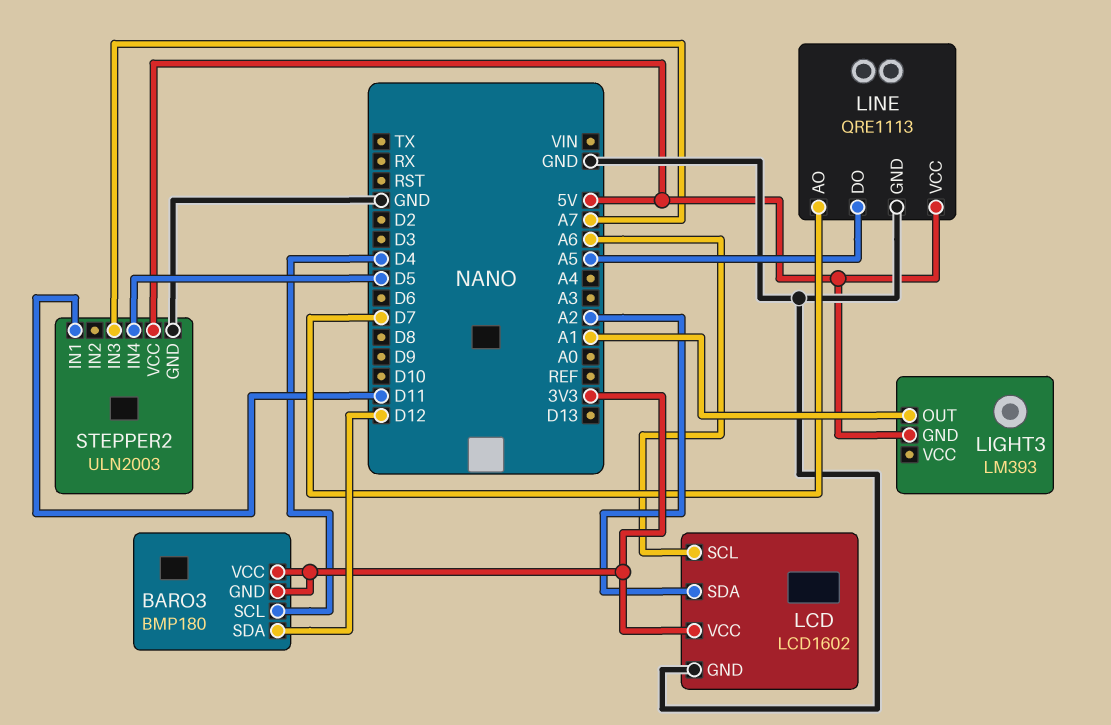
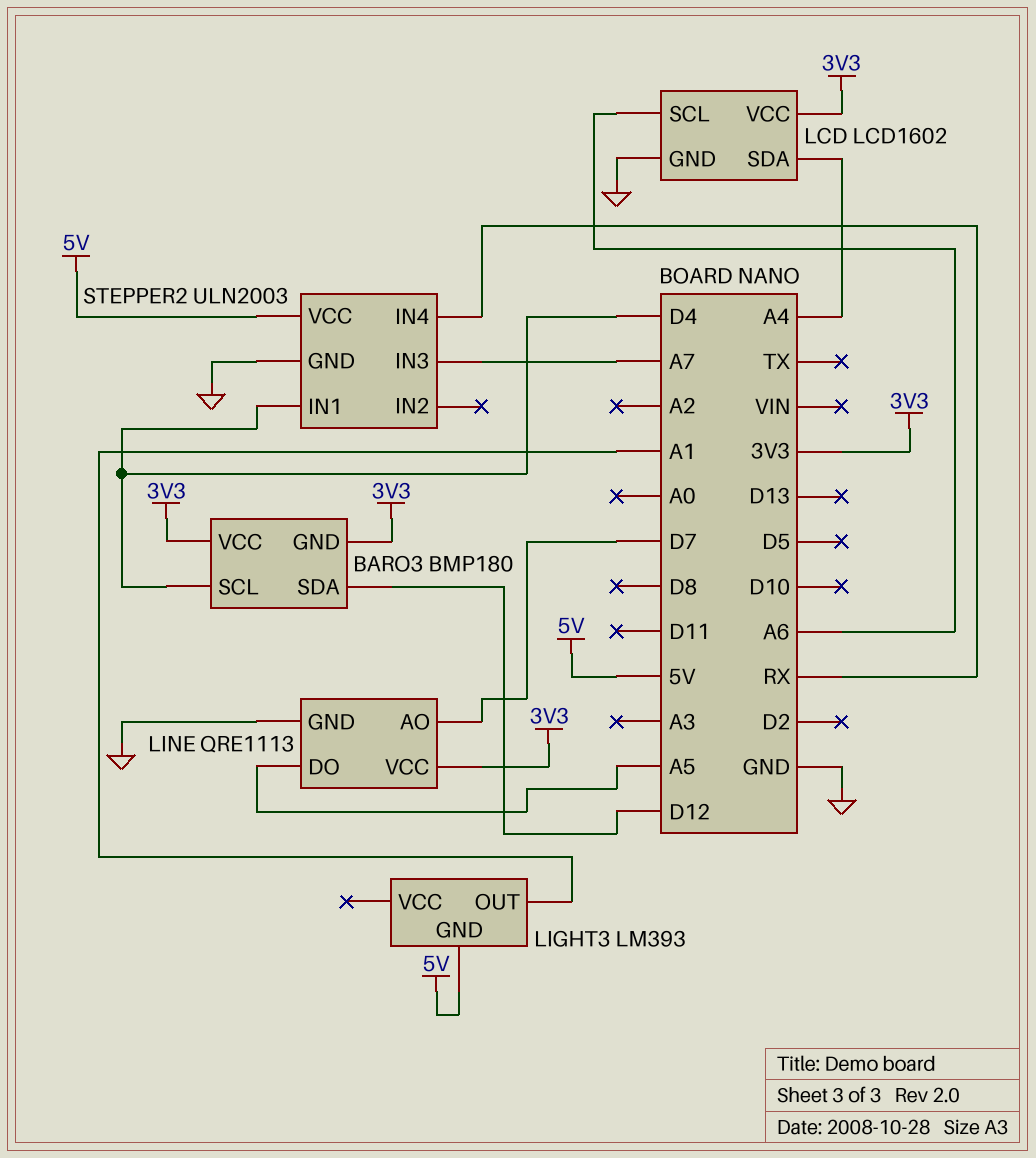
LCD pin SDA: A2 -> A4
LINE pin VCC: 5V -> 3V3
STEPPER2 pin IN1: D11 -> D4
STEPPER2 pin IN4: D5 -> RX

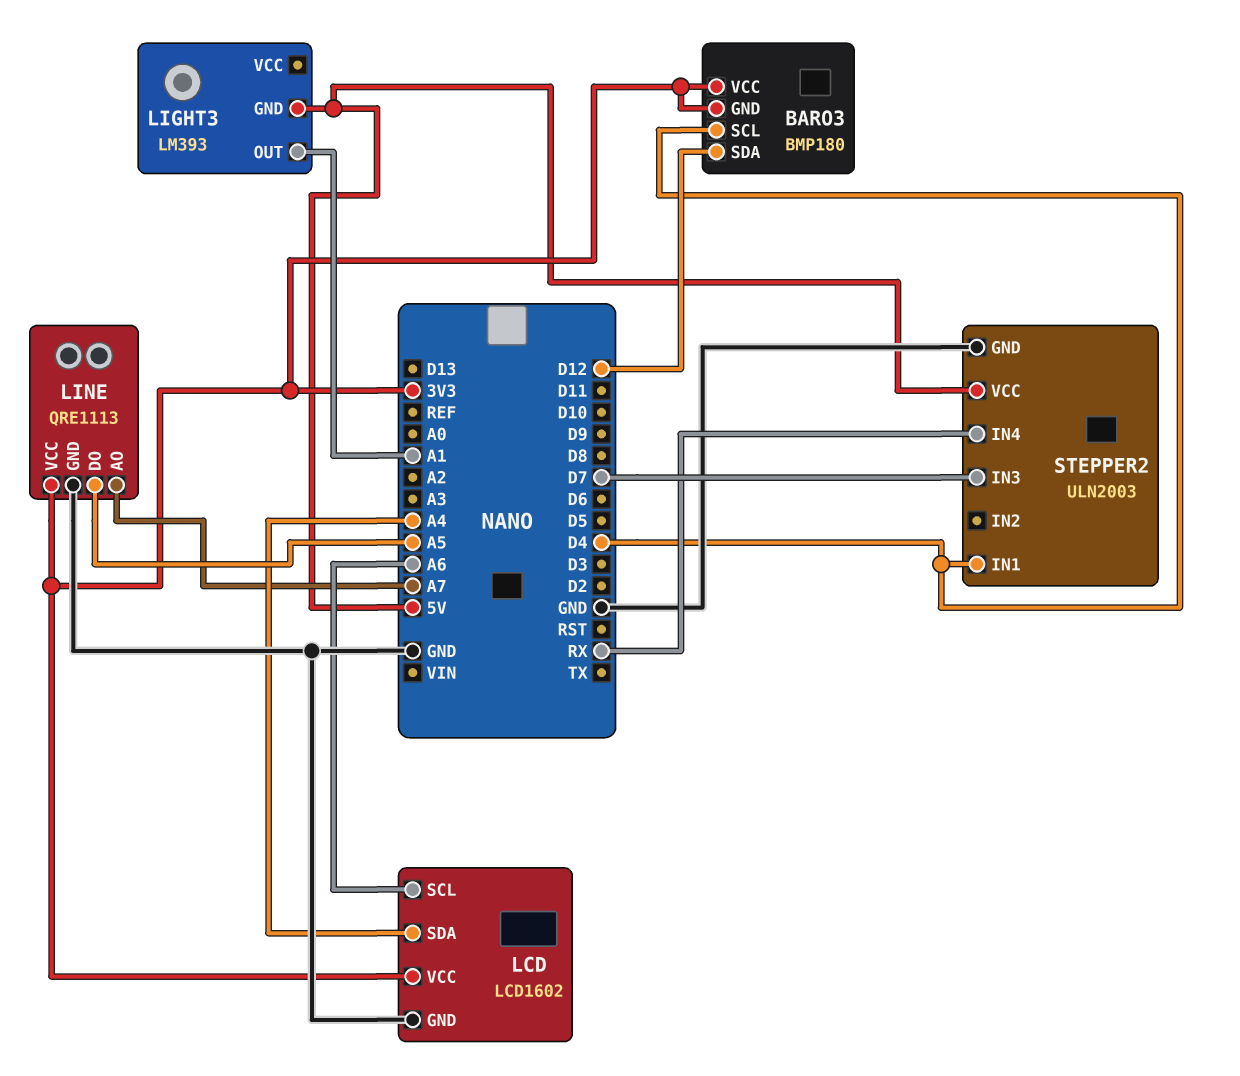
LINE pin AO: D7 -> A7
STEPPER2 pin IN3: A7 -> D7

